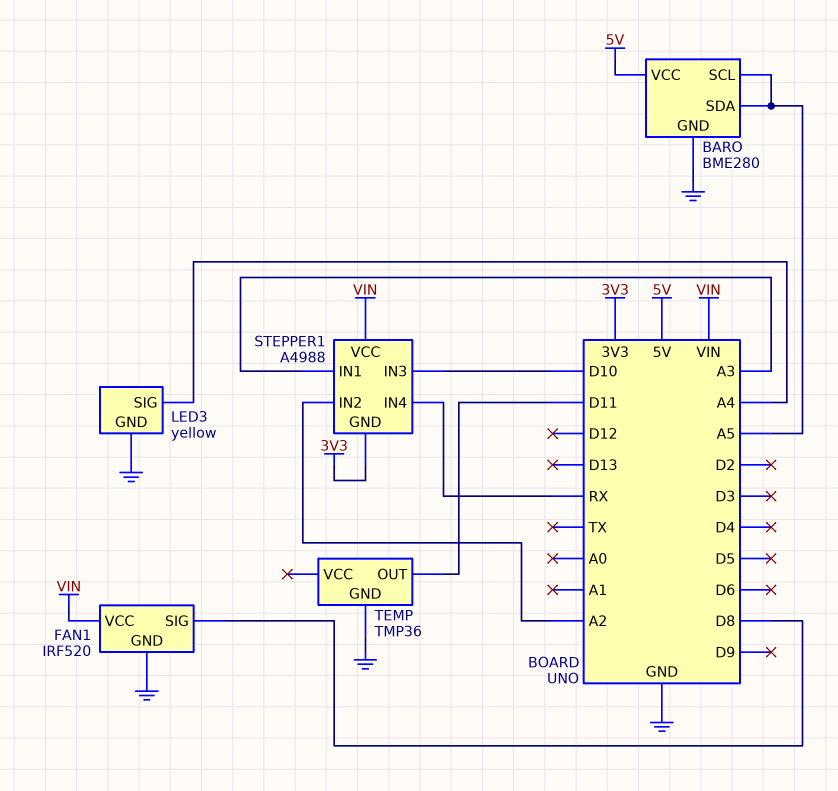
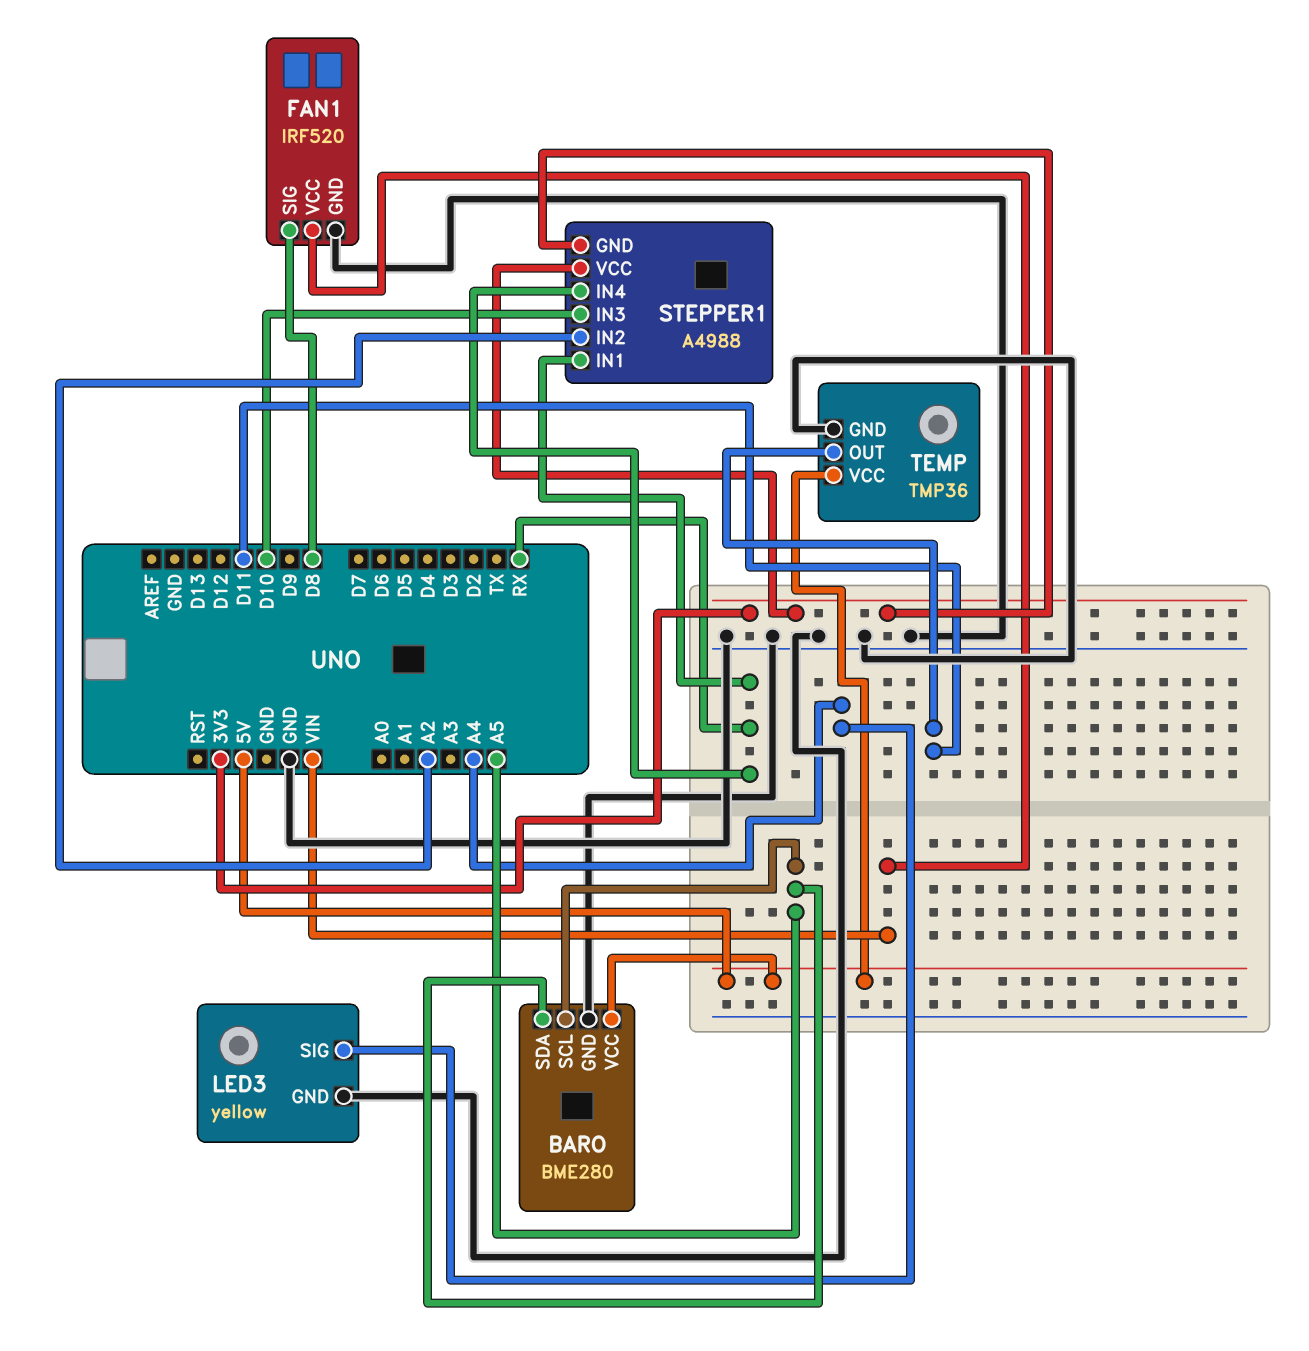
STEPPER1 pin IN1: A3 -> RX
STEPPER1 pin VCC: VIN -> 3V3
TEMP pin VCC: none -> 5V

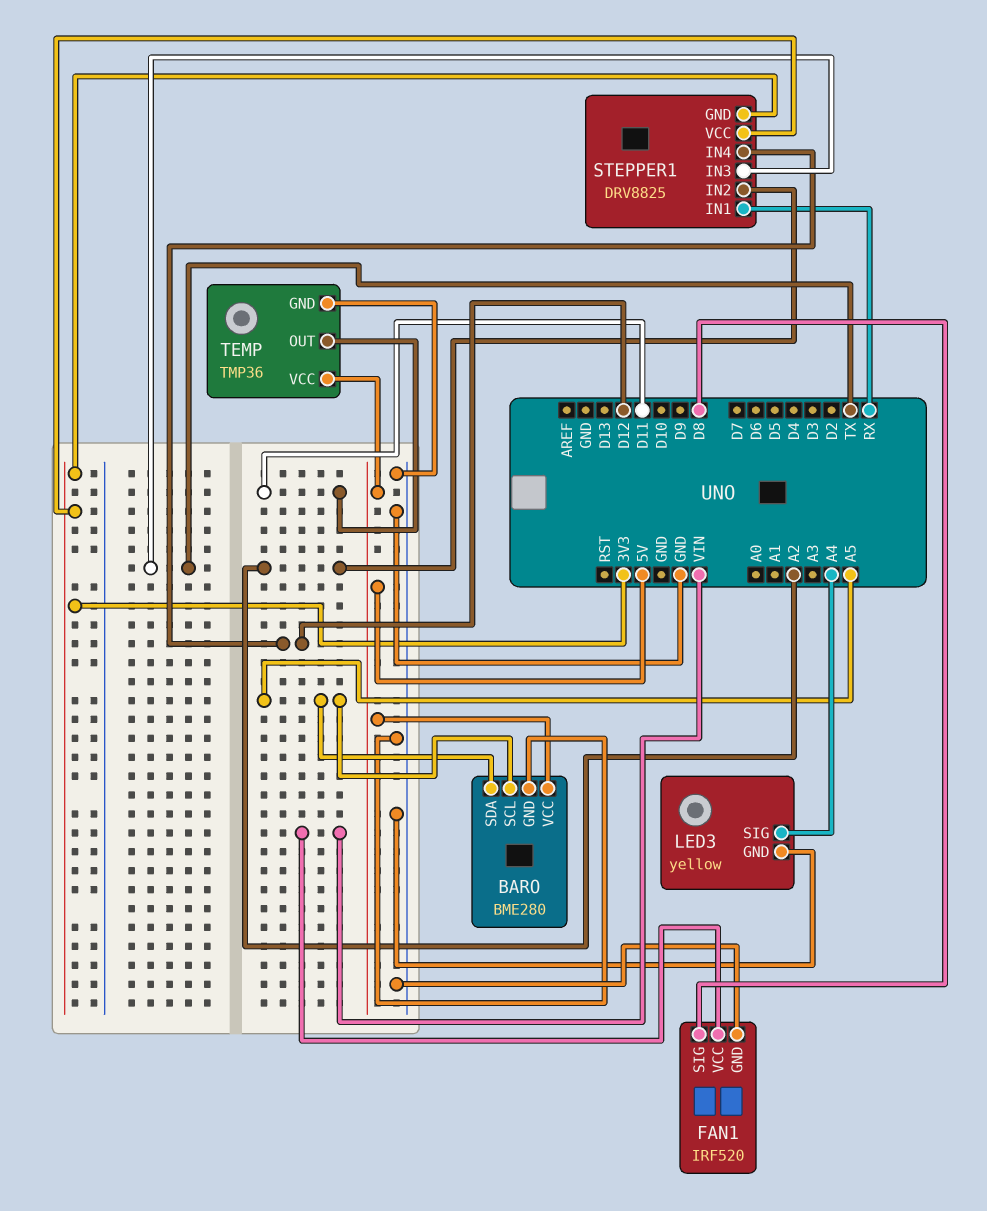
STEPPER1: A4988 -> DRV8825
STEPPER1 pin IN3: D10 -> TX
STEPPER1 pin IN4: RX -> D12

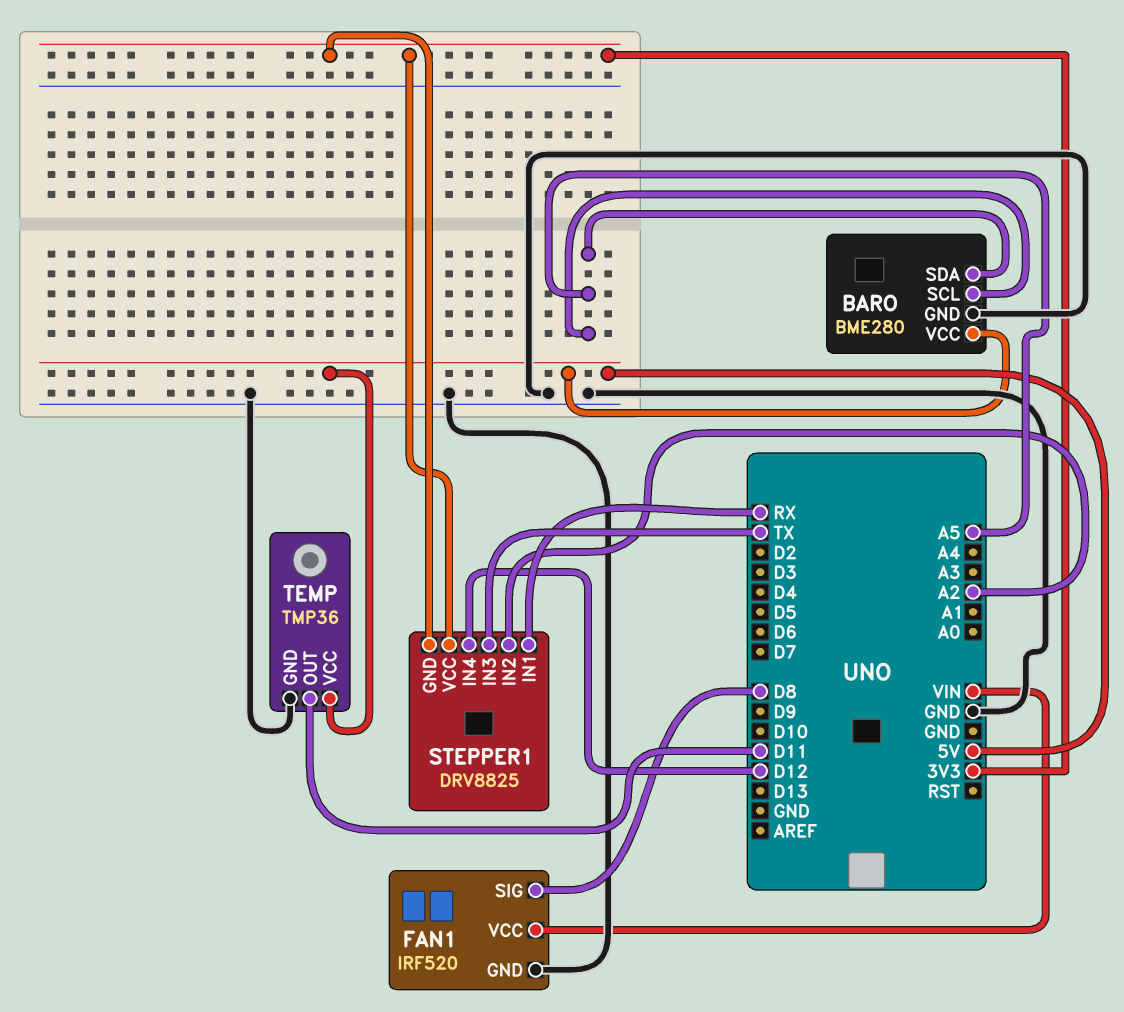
LED3: yellow -> none
LED3 pin GND: GND -> none
LED3 pin SIG: A4 -> none

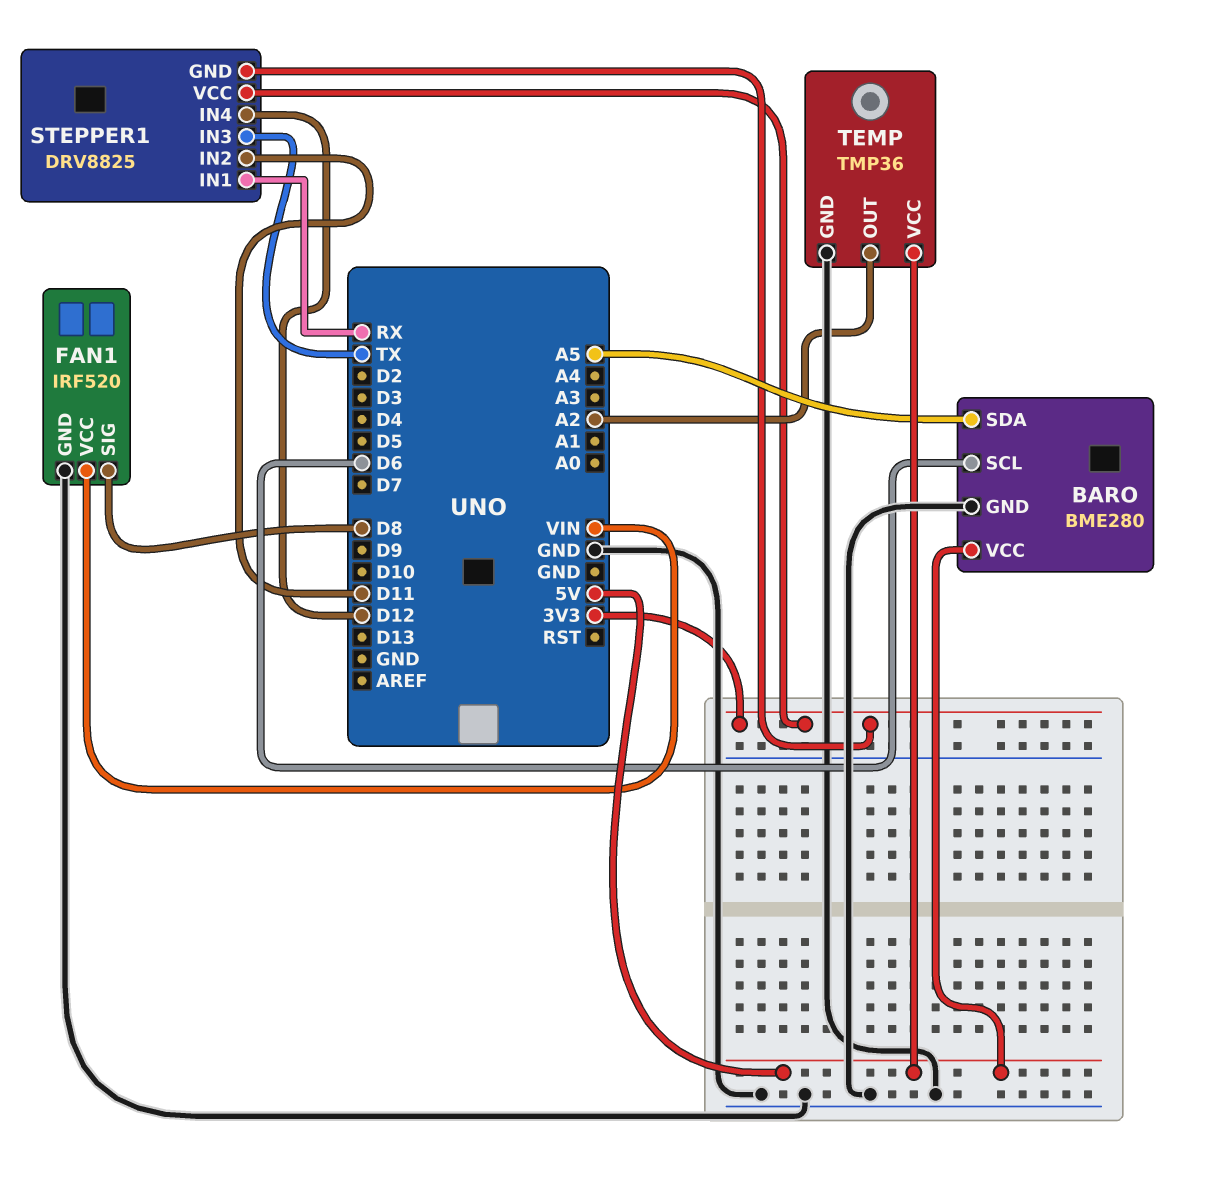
BARO pin SCL: A5 -> D6
STEPPER1 pin IN2: A2 -> D11
TEMP pin OUT: D11 -> A2

